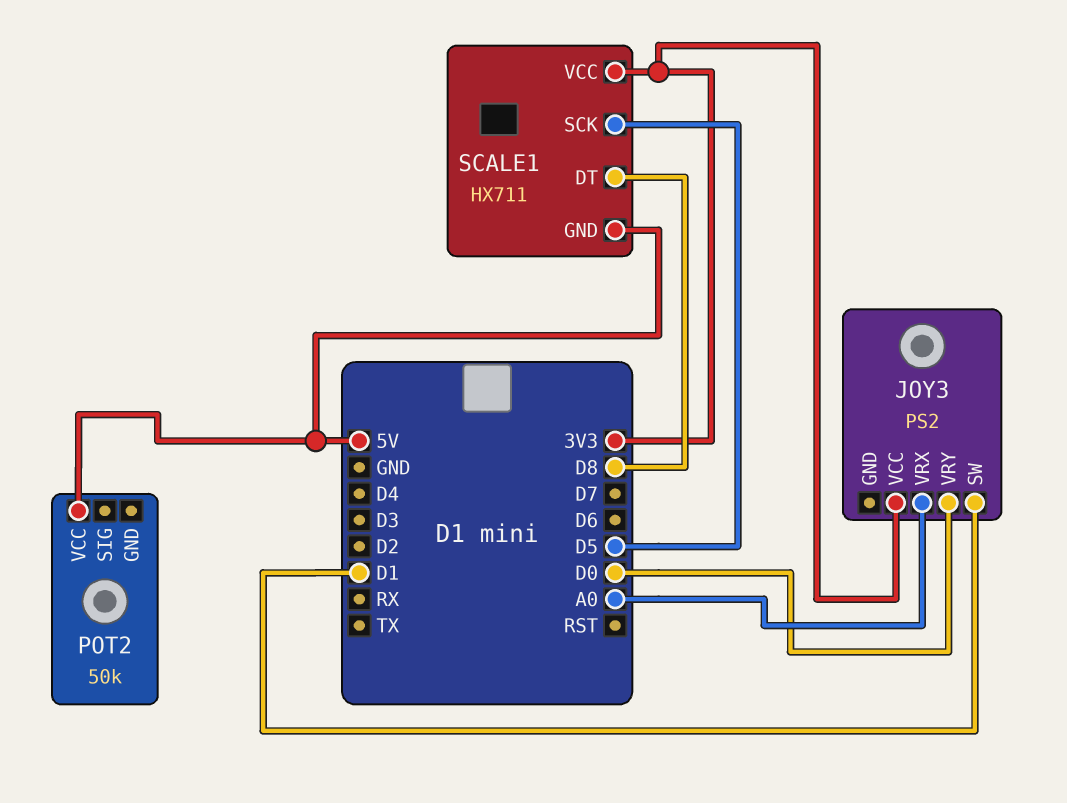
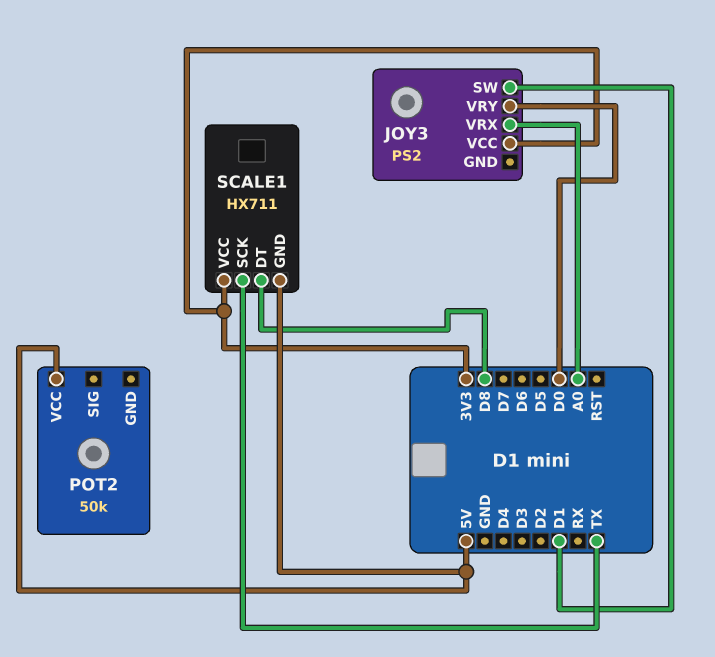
SCALE1 pin SCK: D5 -> TX

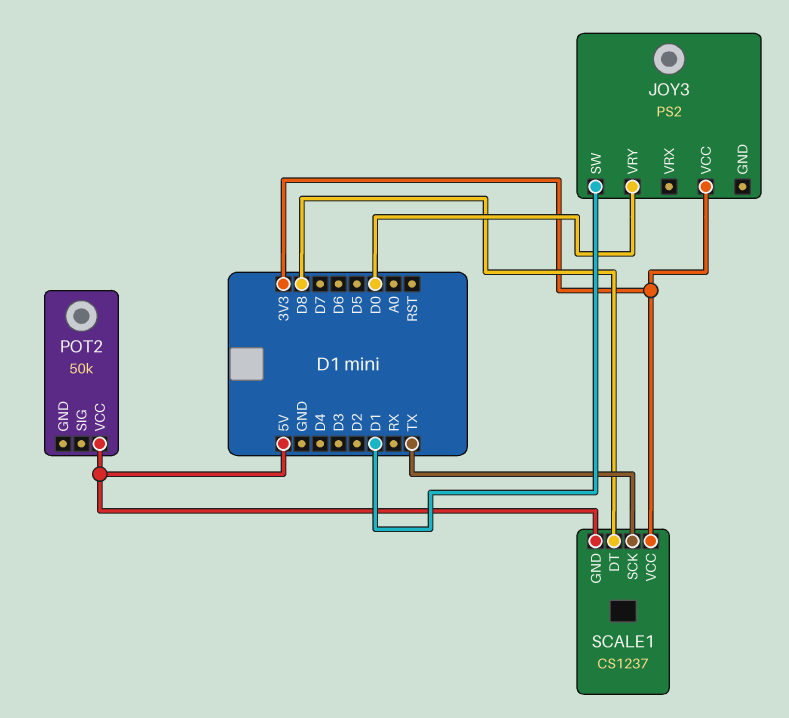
JOY3 pin VRX: A0 -> none
SCALE1: HX711 -> CS1237

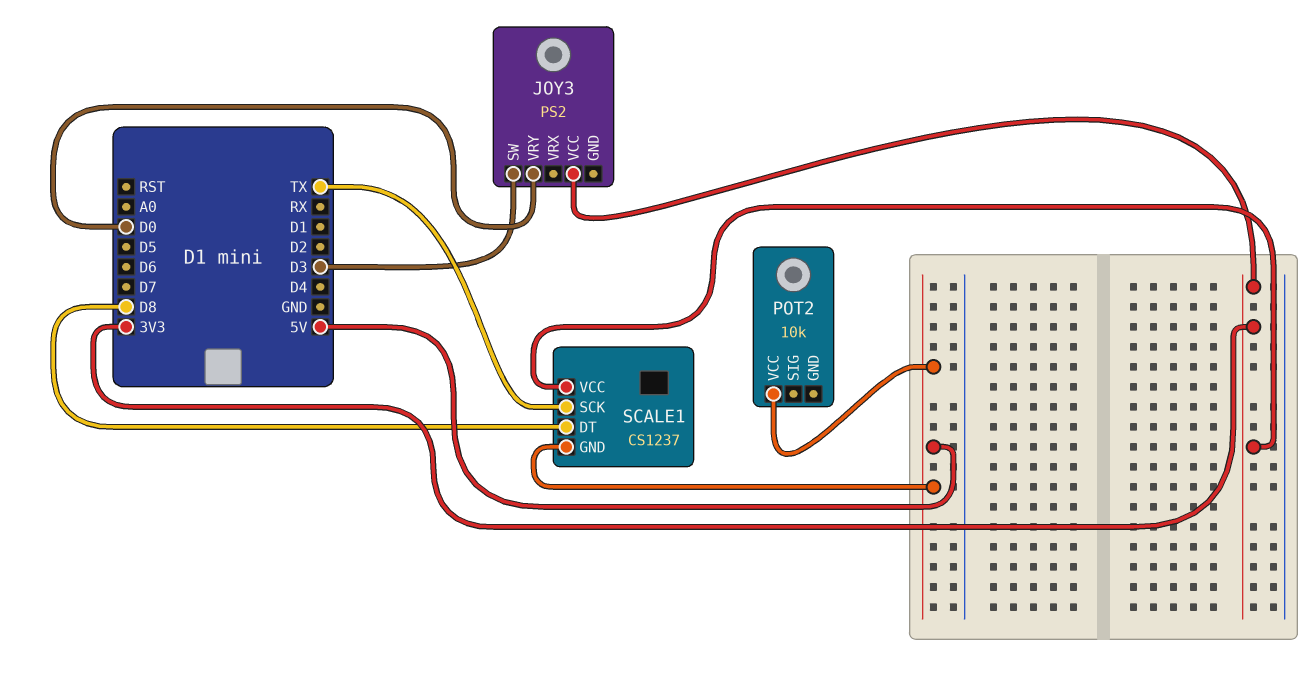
JOY3 pin SW: D1 -> D3
POT2: 50k -> 10k

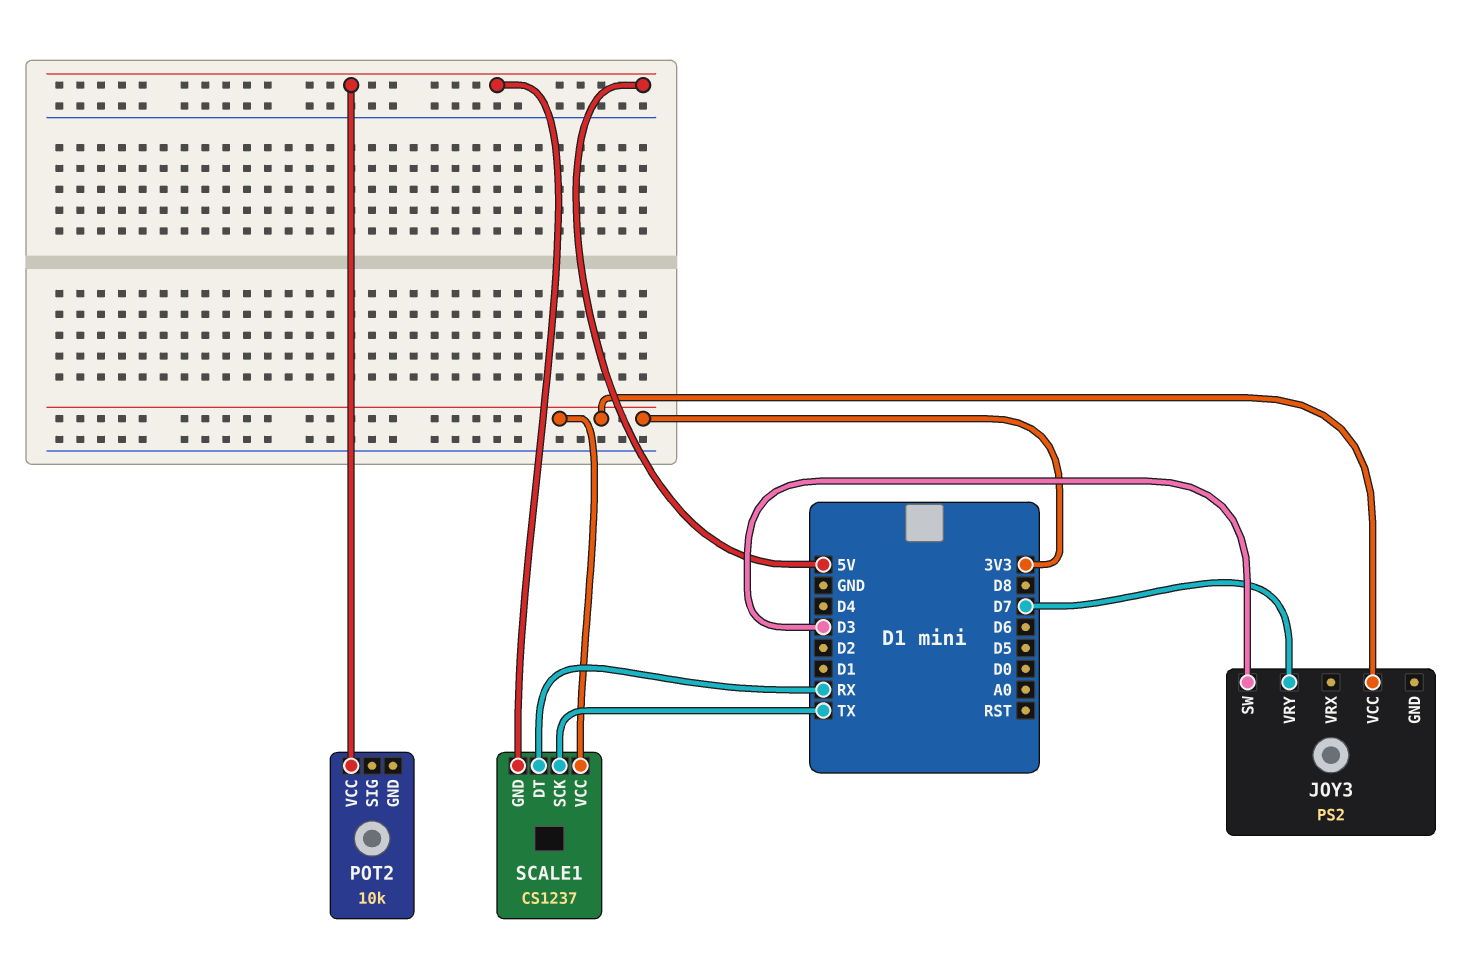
JOY3 pin VRY: D0 -> D7
SCALE1 pin DT: D8 -> RX

